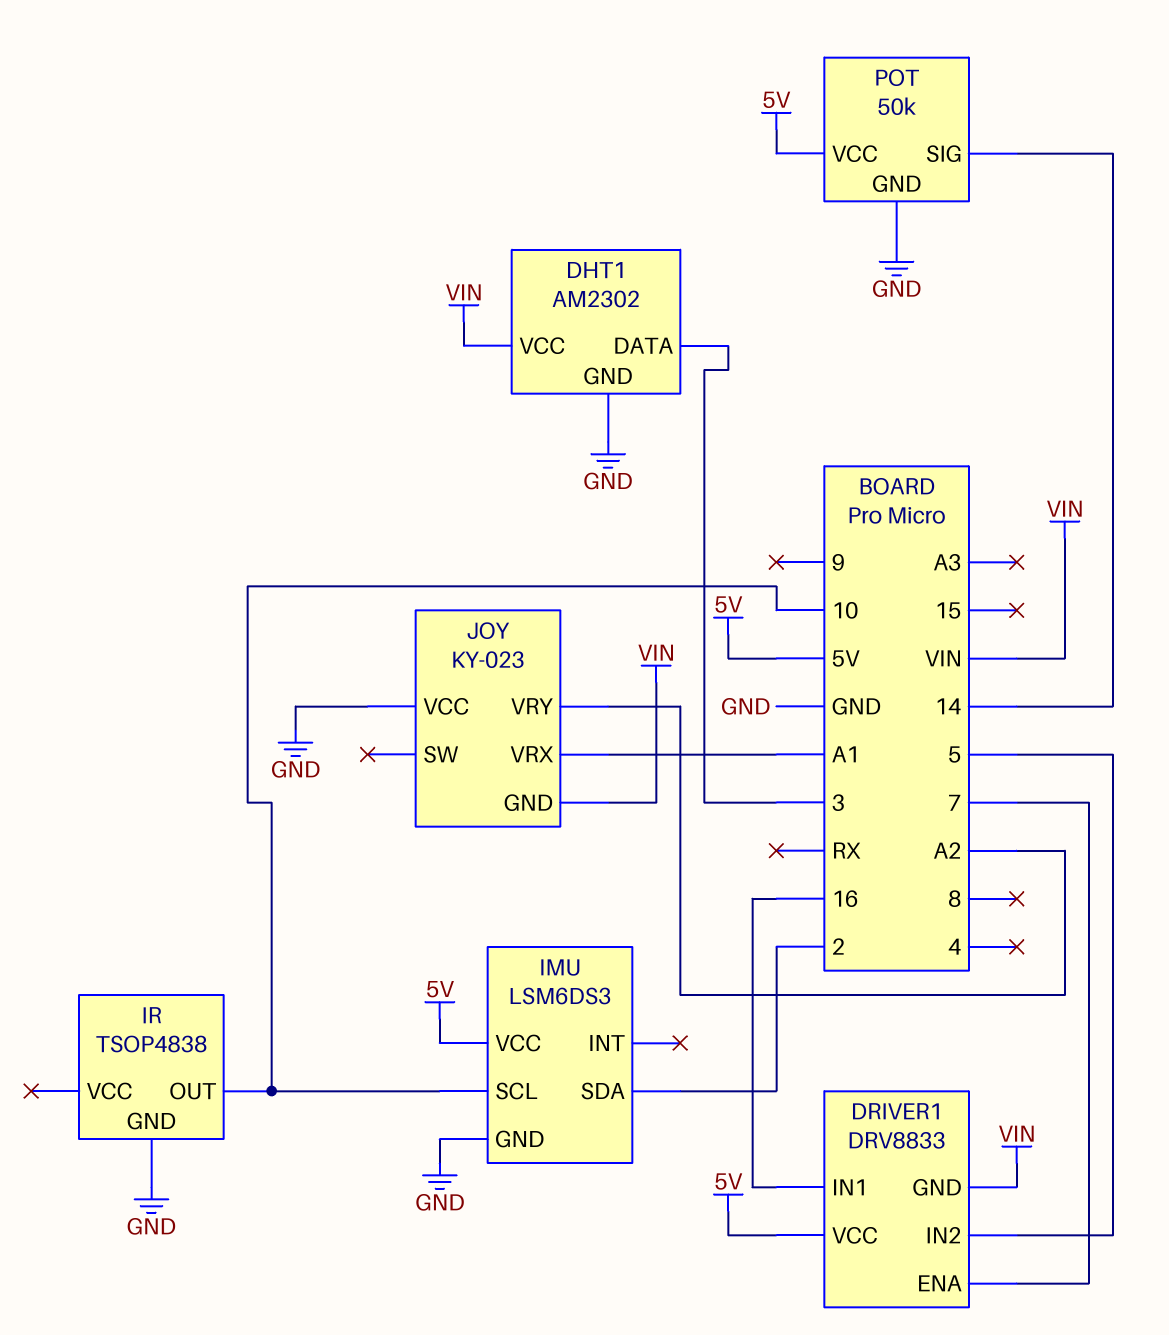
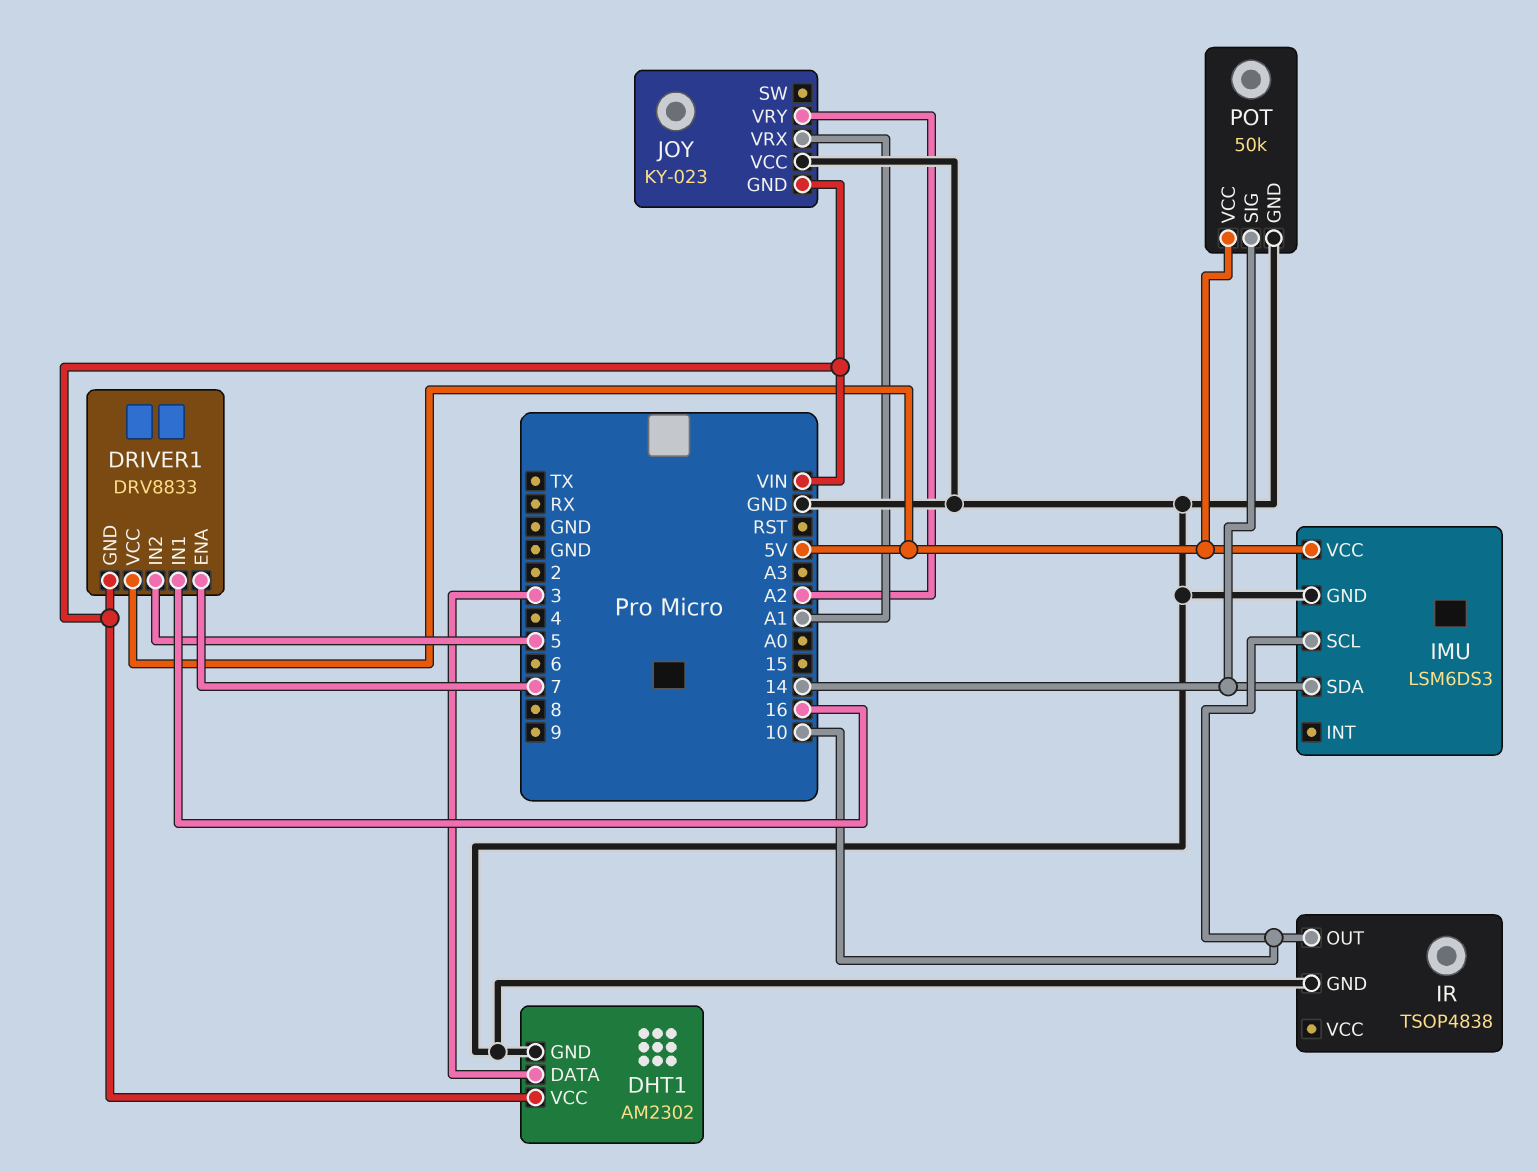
IMU pin SDA: 2 -> 14

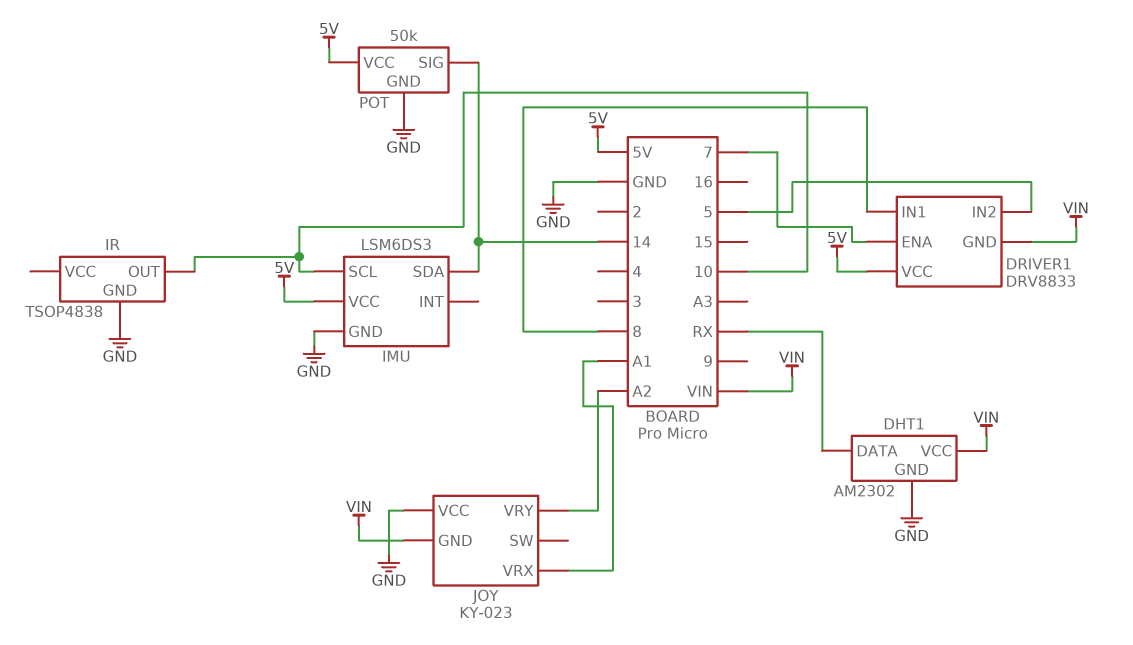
DHT1 pin DATA: 3 -> RX
DRIVER1 pin IN1: 16 -> 8

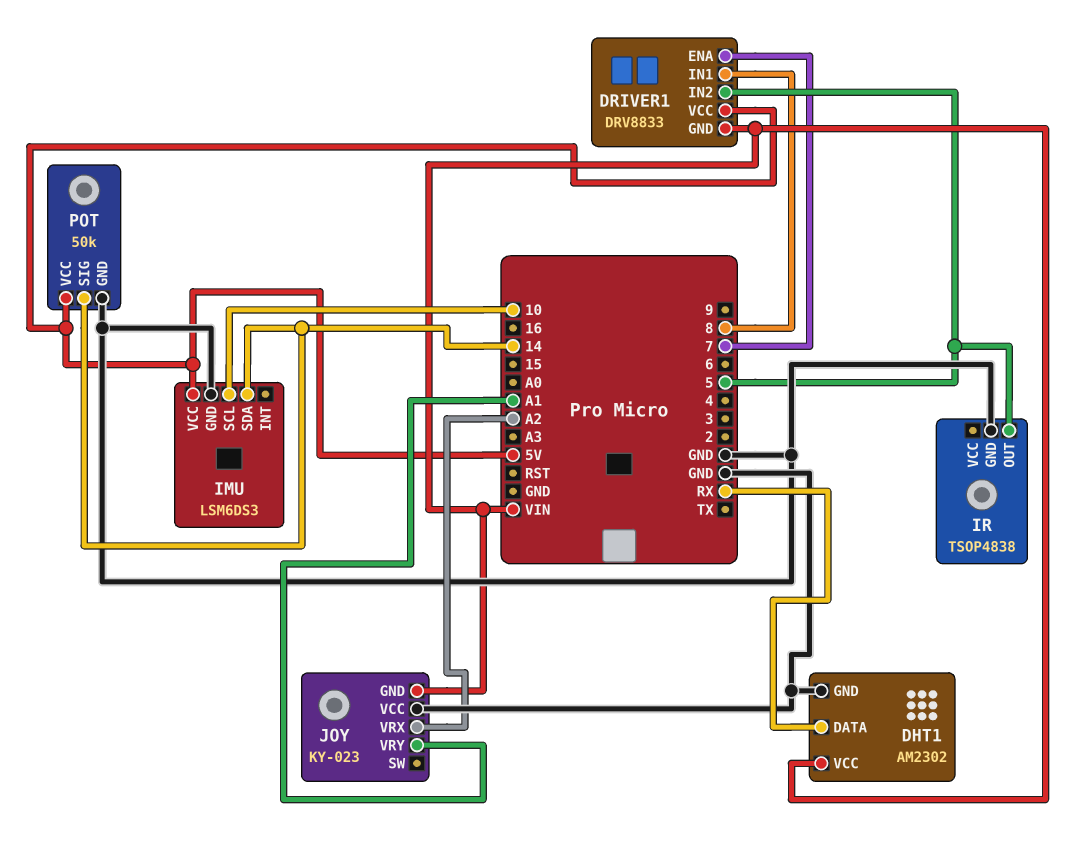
IR pin OUT: 10 -> 5
JOY pin VRX: A1 -> A2
JOY pin VRY: A2 -> A1

